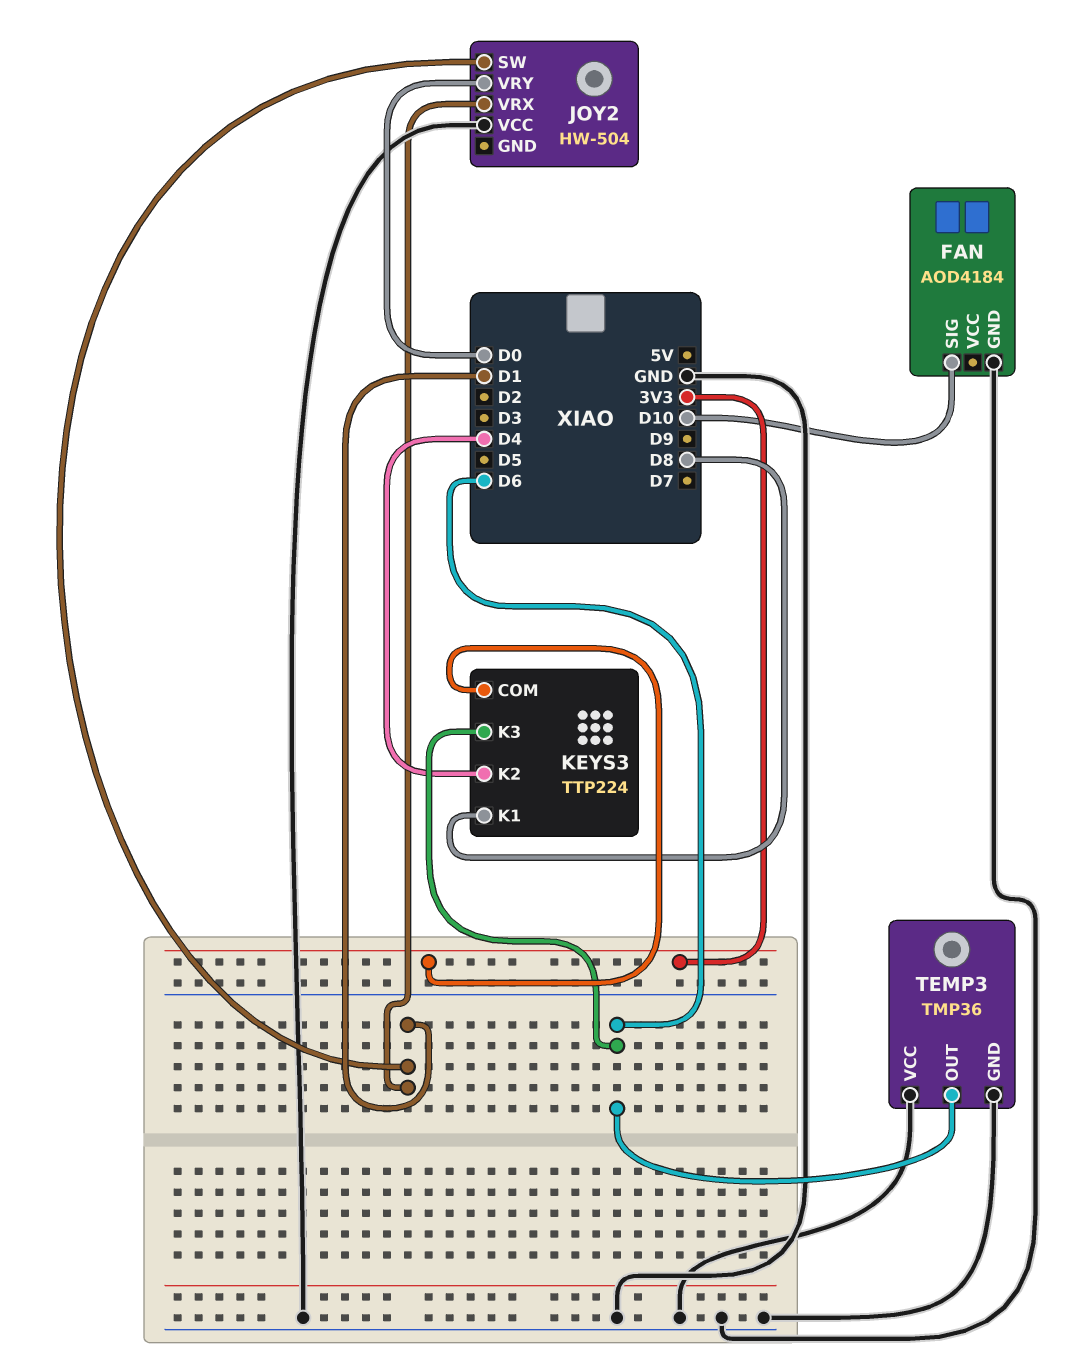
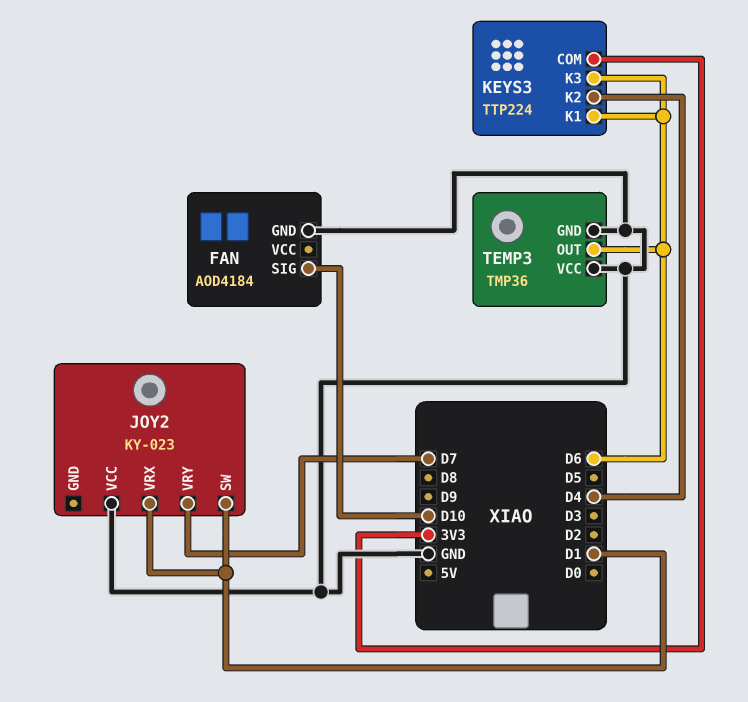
JOY2: HW-504 -> KY-023
JOY2 pin VRY: D0 -> D7
KEYS3 pin K1: D8 -> D6

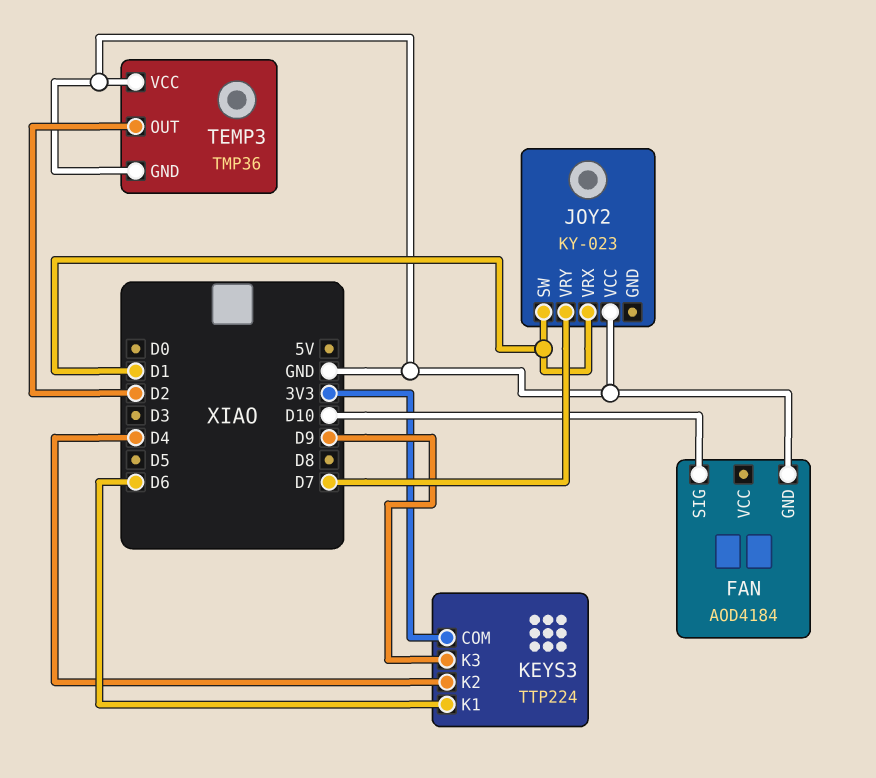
KEYS3 pin K3: D6 -> D9
TEMP3 pin OUT: D6 -> D2

